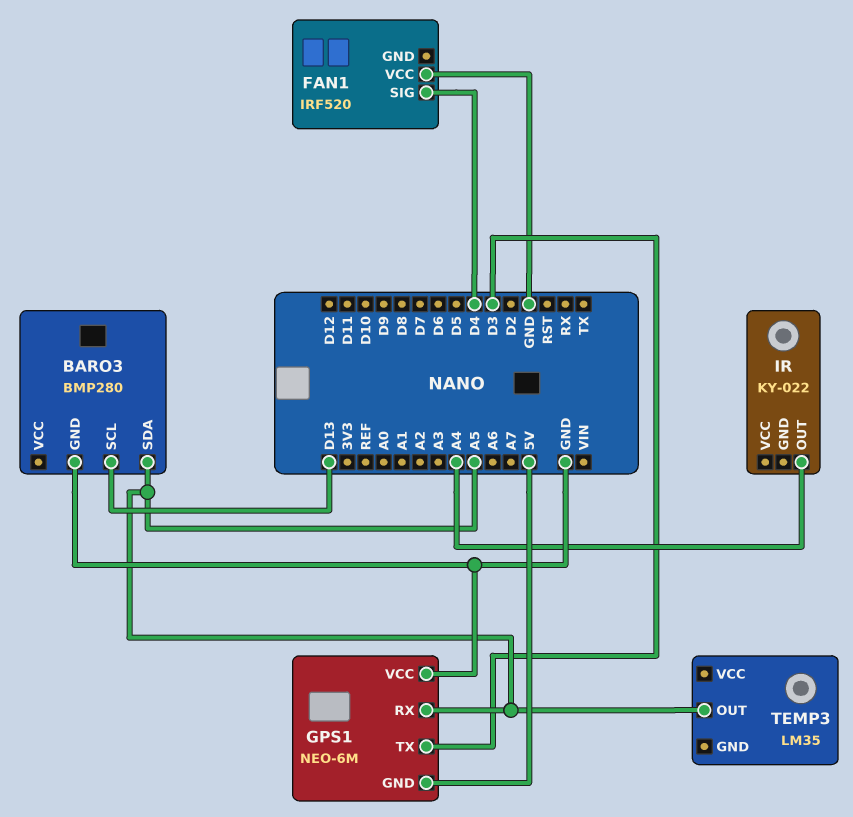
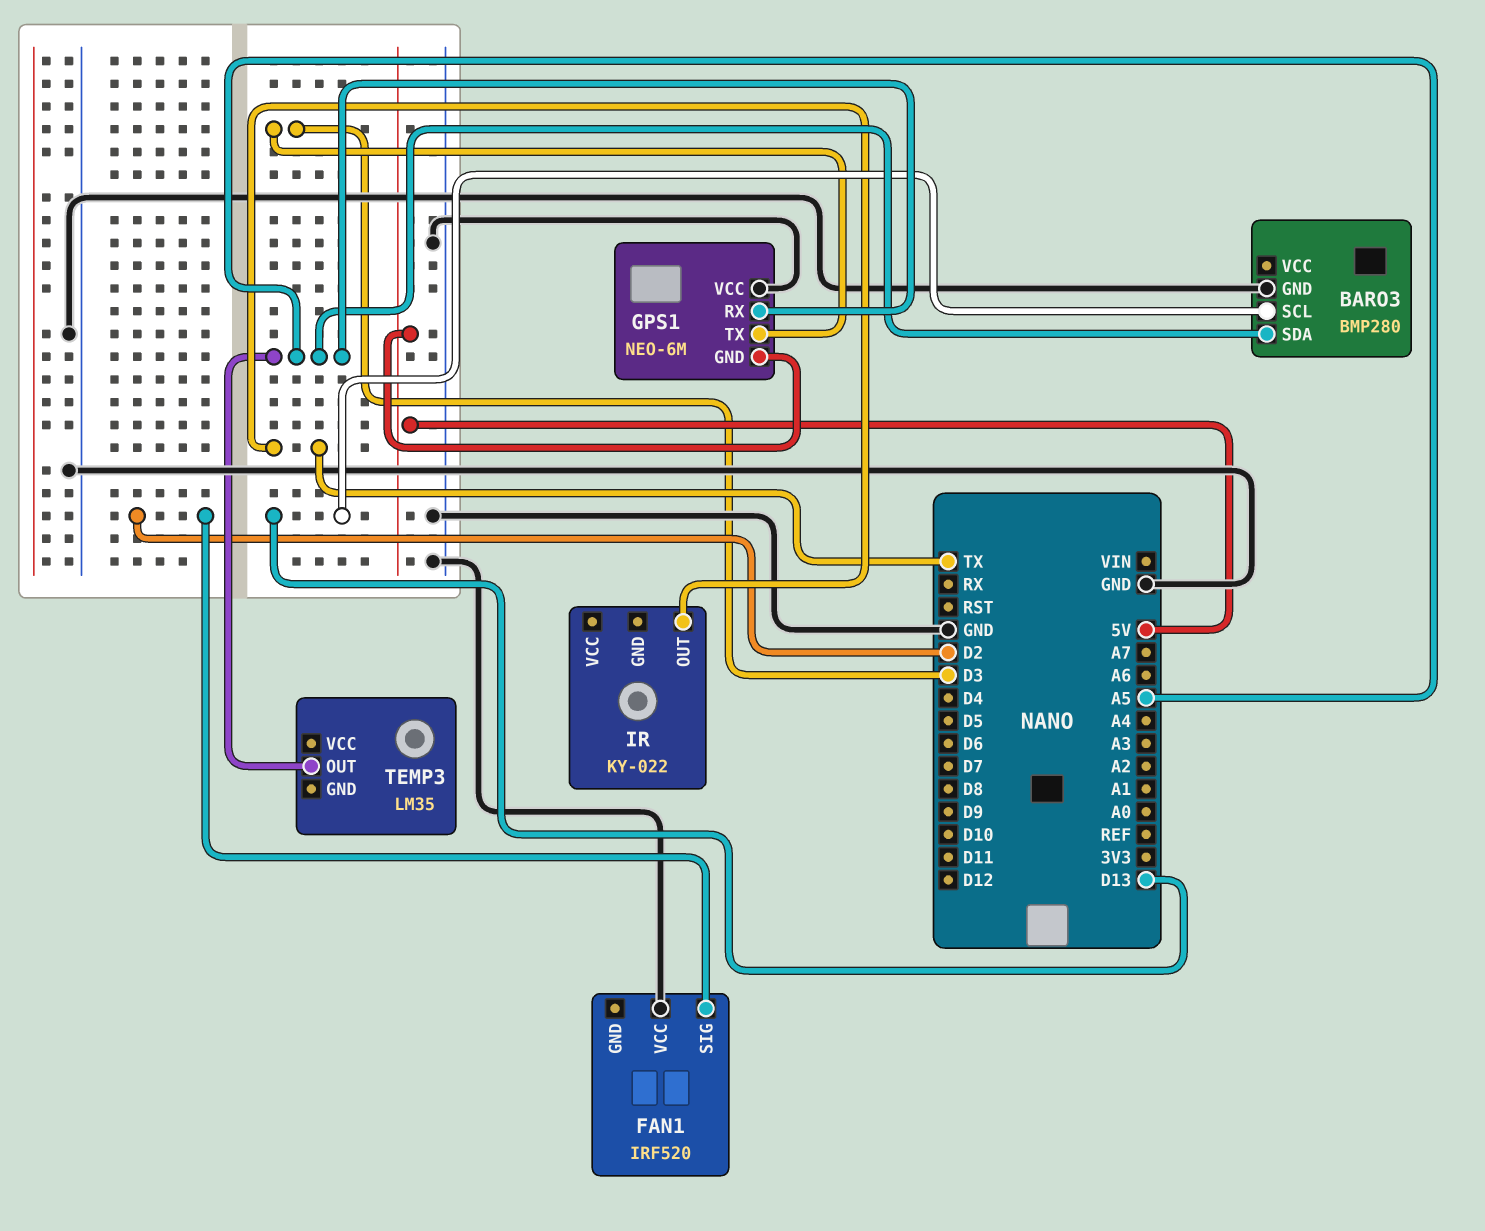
FAN1 pin SIG: D4 -> D2
IR pin OUT: A4 -> TX

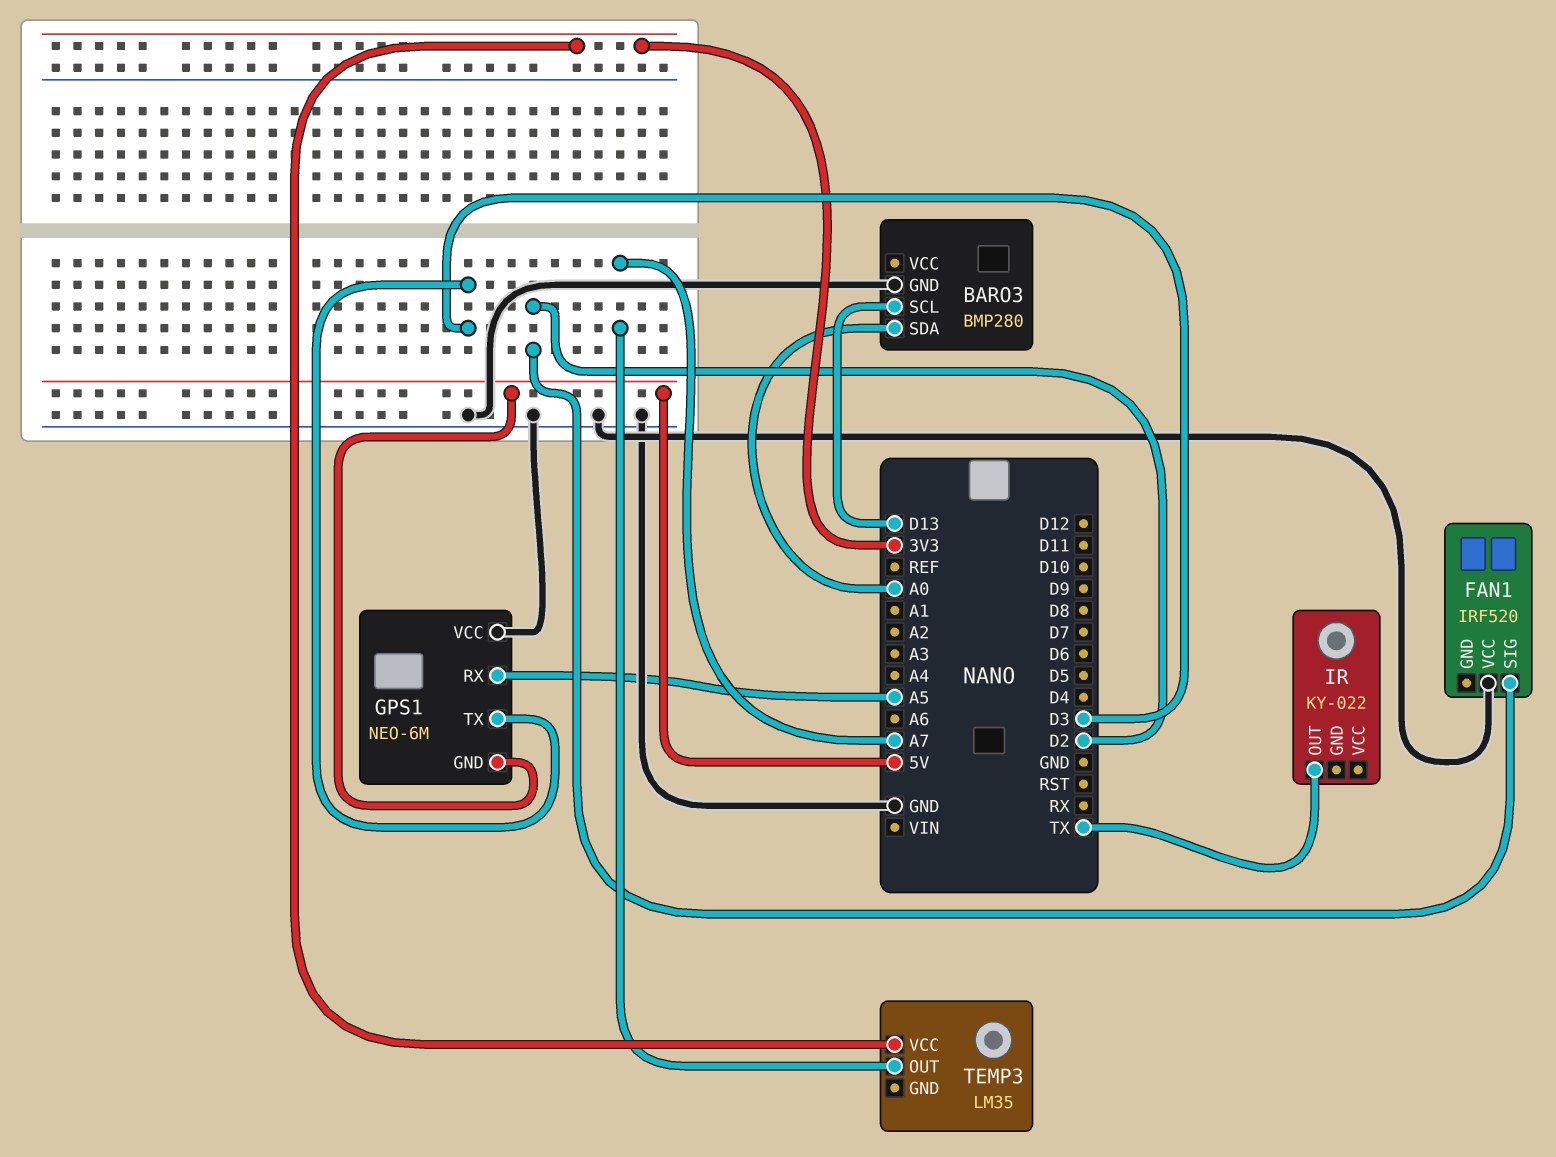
BARO3 pin SDA: A5 -> A0
TEMP3 pin OUT: A5 -> A7
TEMP3 pin VCC: none -> 3V3

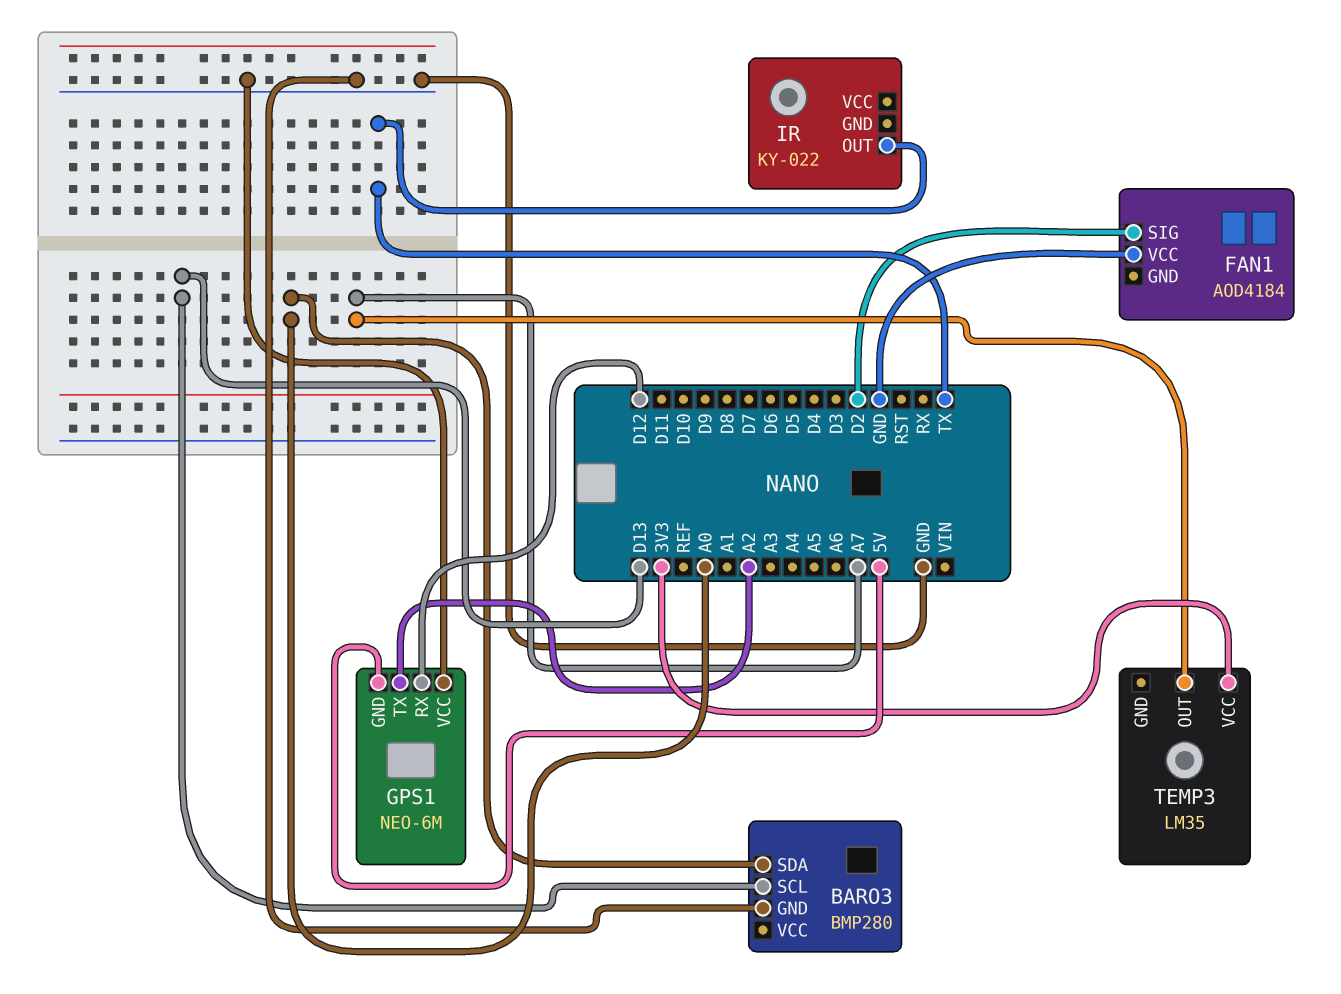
FAN1: IRF520 -> AOD4184
GPS1 pin RX: A5 -> D12
GPS1 pin TX: D3 -> A2

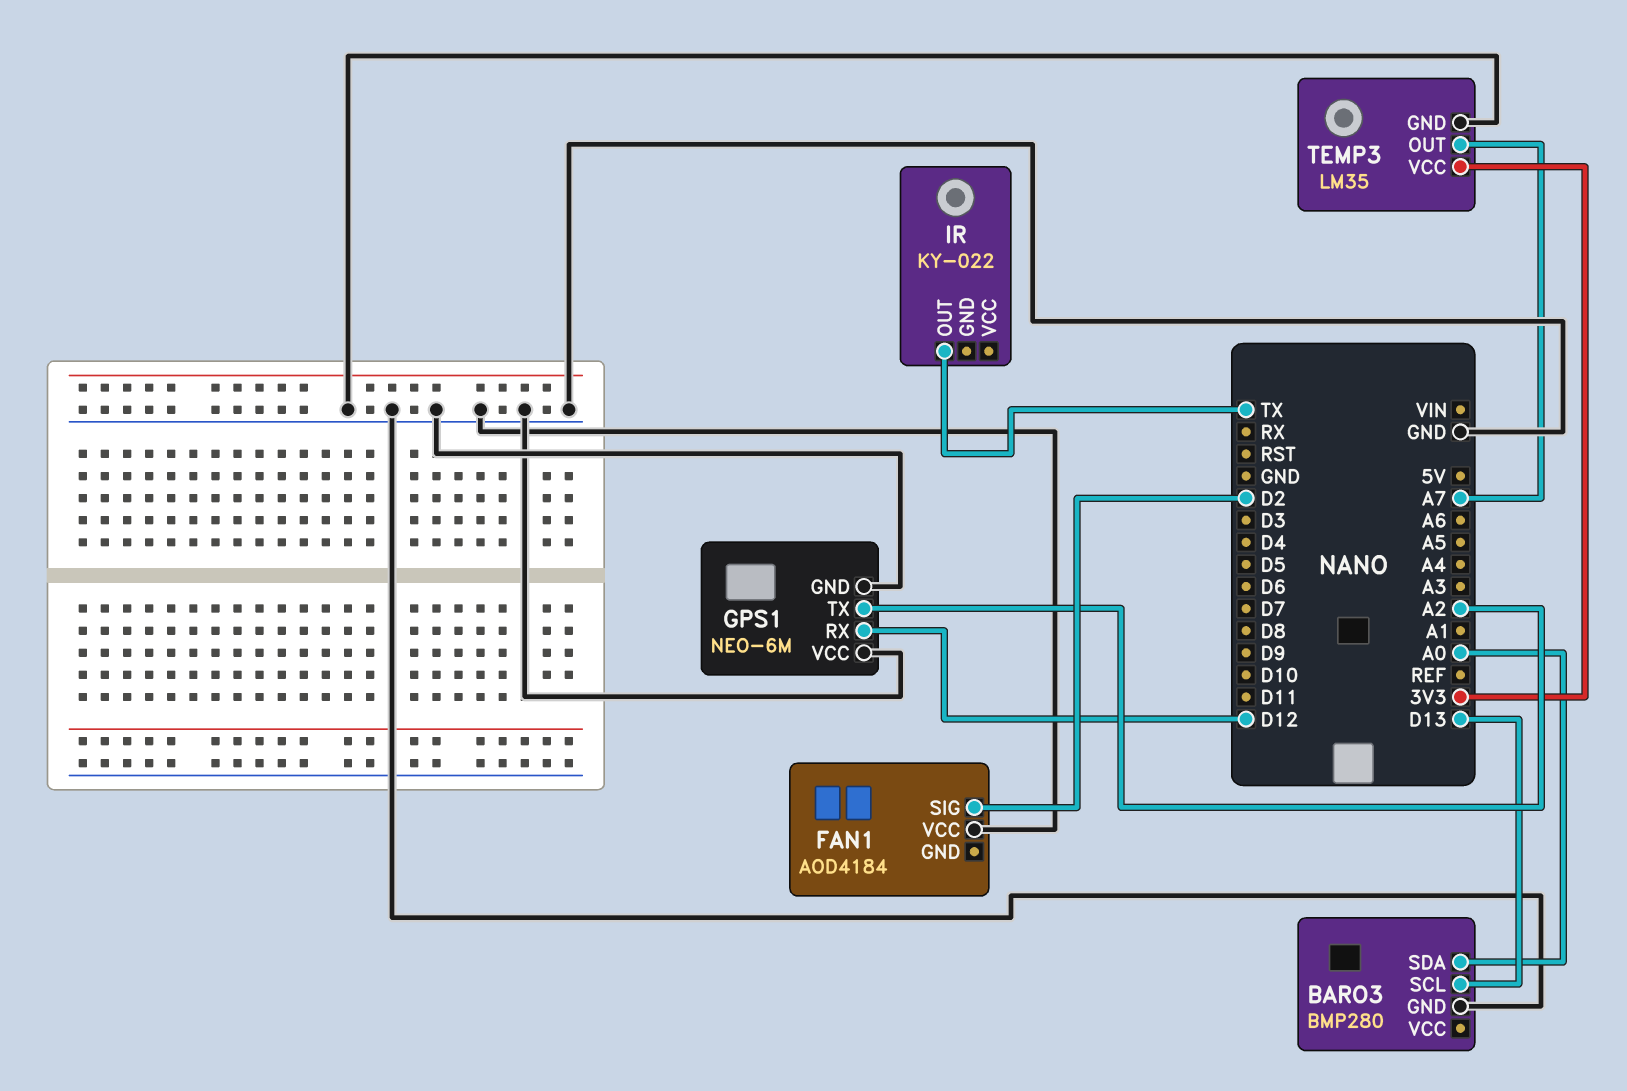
GPS1 pin GND: 5V -> GND
TEMP3 pin GND: none -> GND

